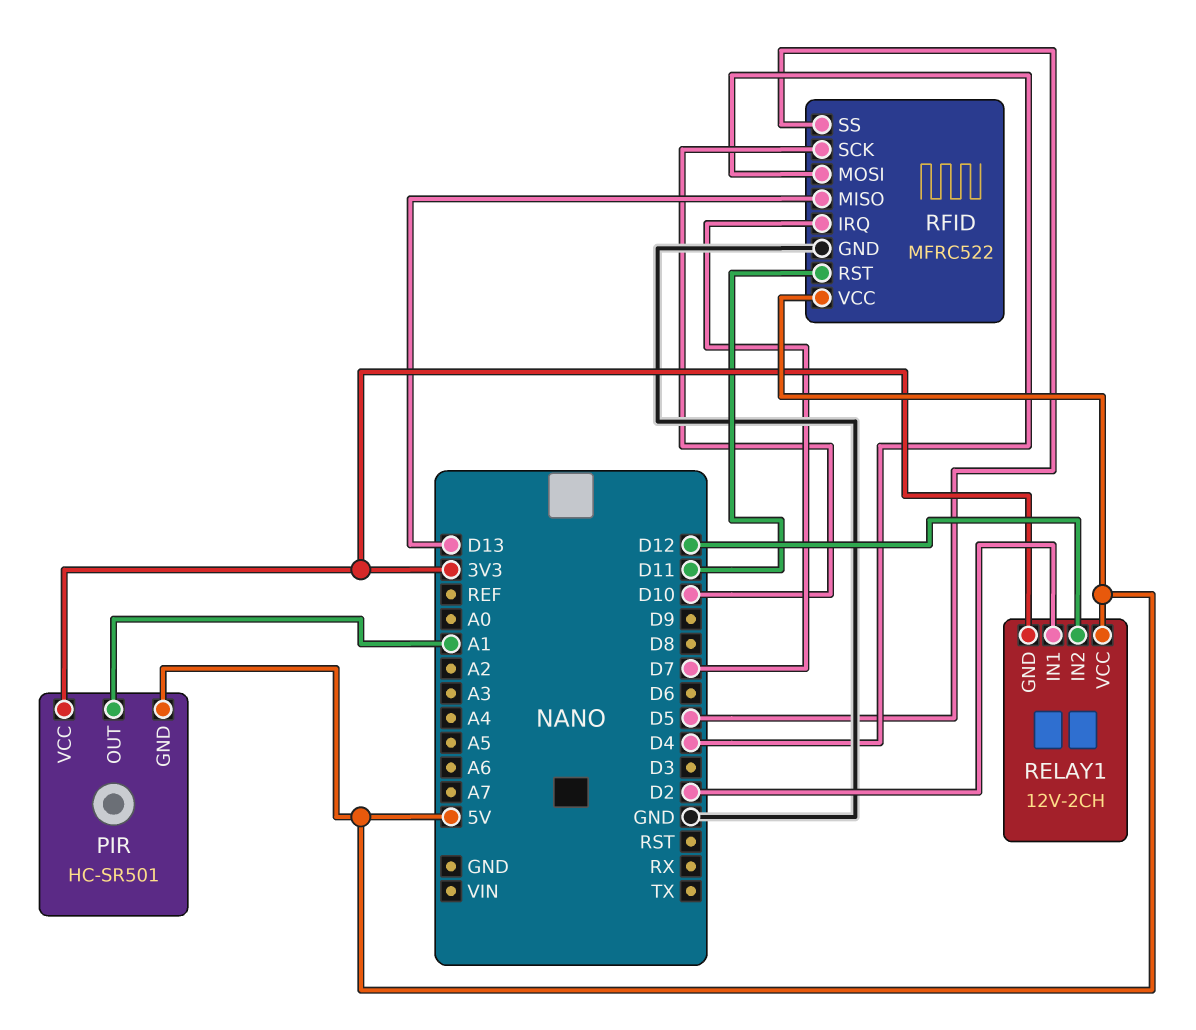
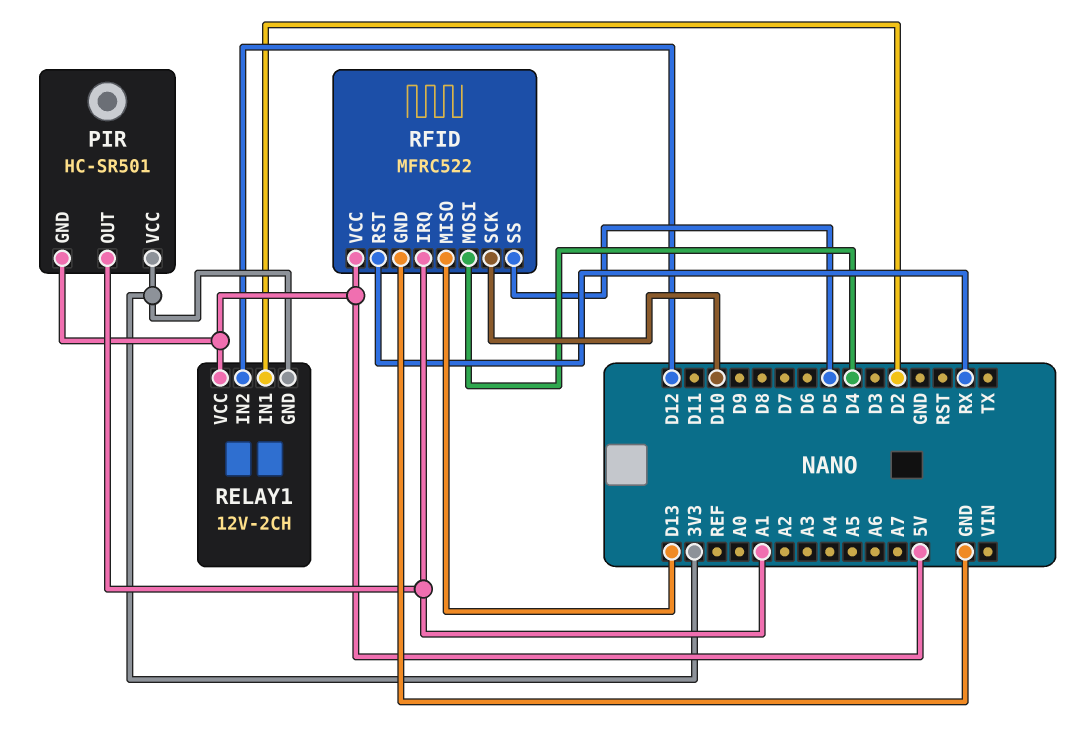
RFID pin IRQ: D7 -> A1
RFID pin RST: D11 -> RX

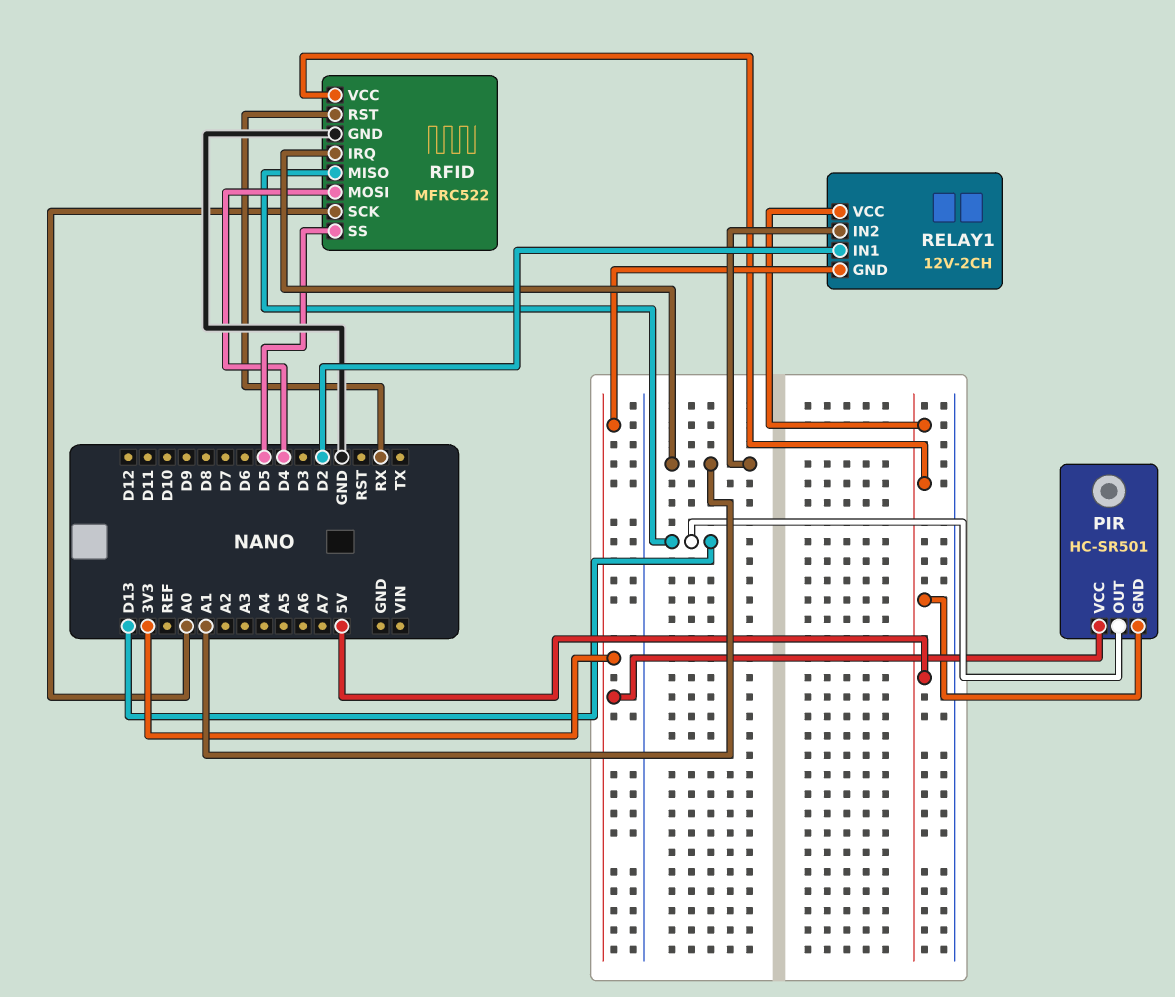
PIR pin OUT: A1 -> D13
RELAY1 pin IN2: D12 -> A1
RFID pin SCK: D10 -> A0

